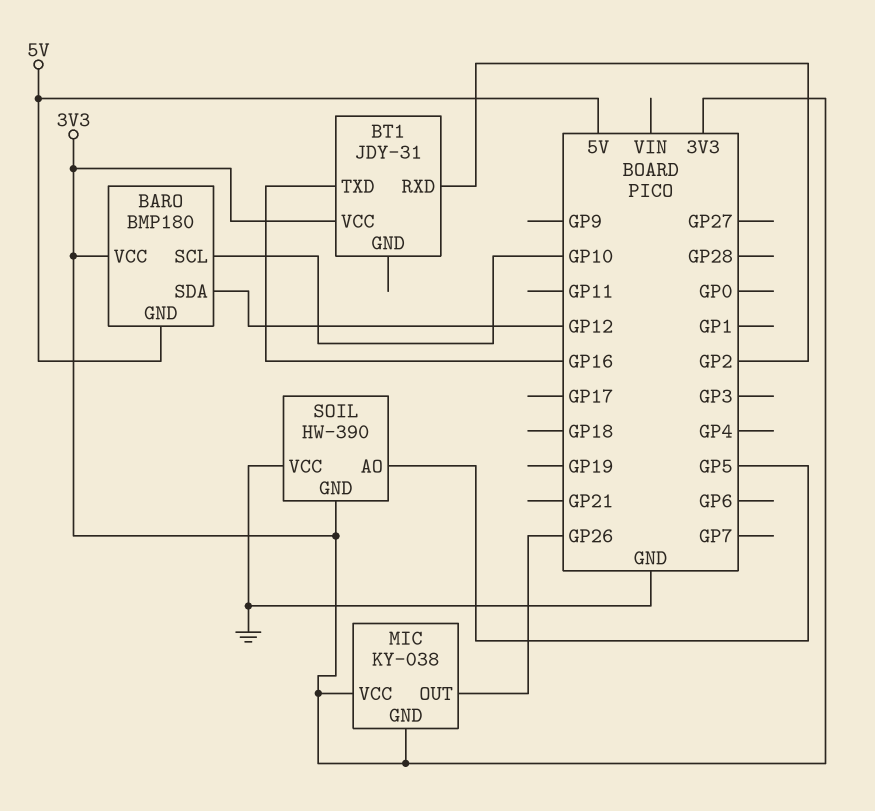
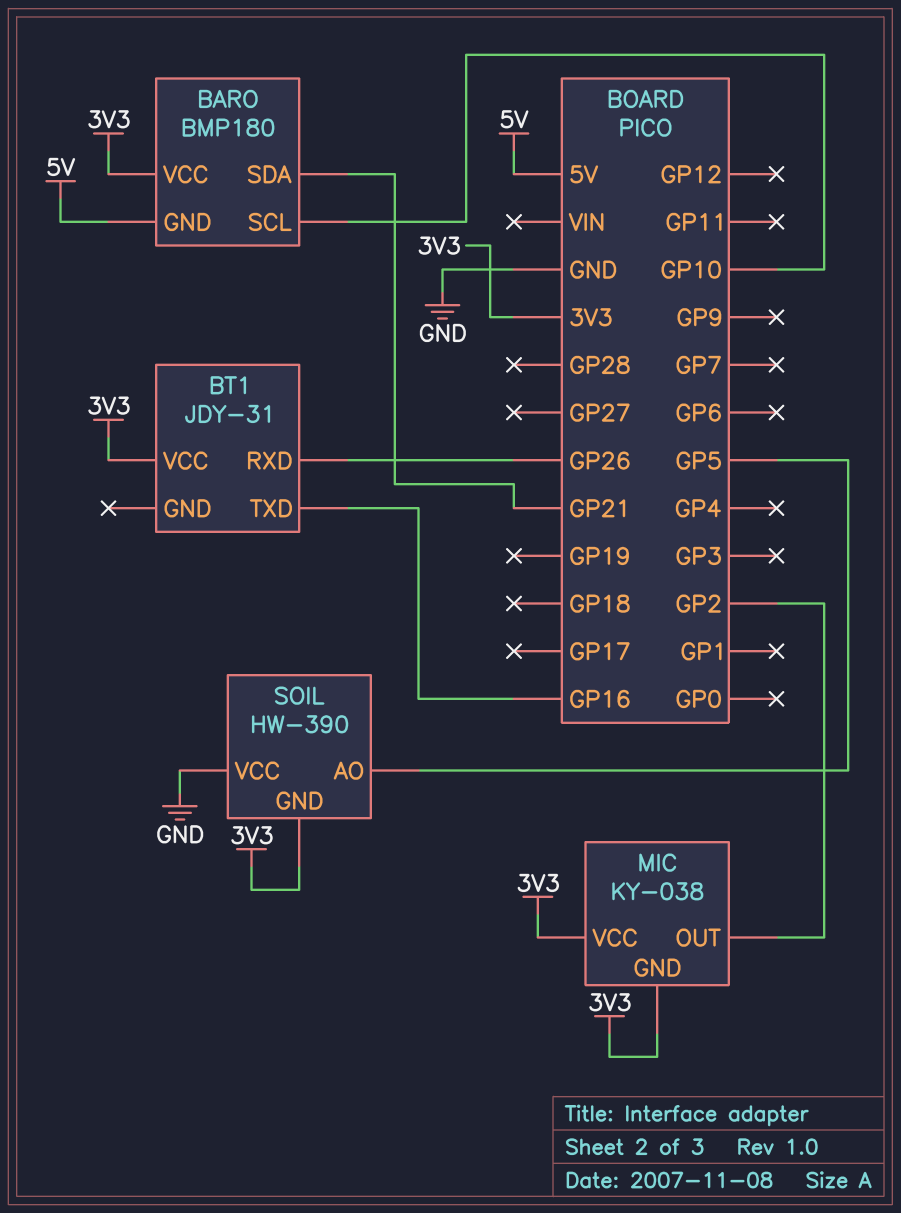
BARO pin SDA: GP12 -> GP21
BT1 pin RXD: GP2 -> GP26
MIC pin OUT: GP26 -> GP2

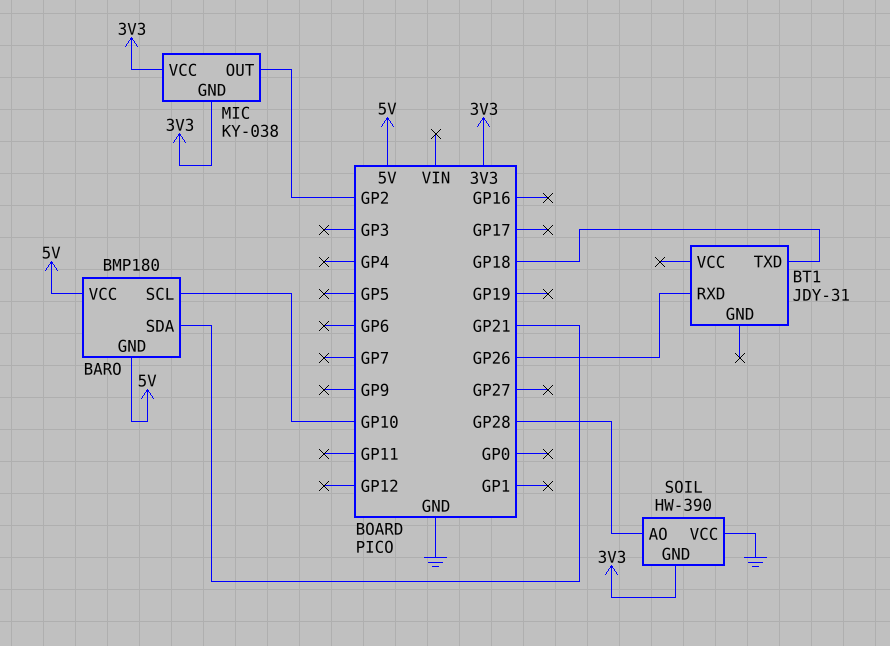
BARO pin VCC: 3V3 -> 5V
BT1 pin TXD: GP16 -> GP18
BT1 pin VCC: 3V3 -> none
SOIL pin AO: GP5 -> GP28

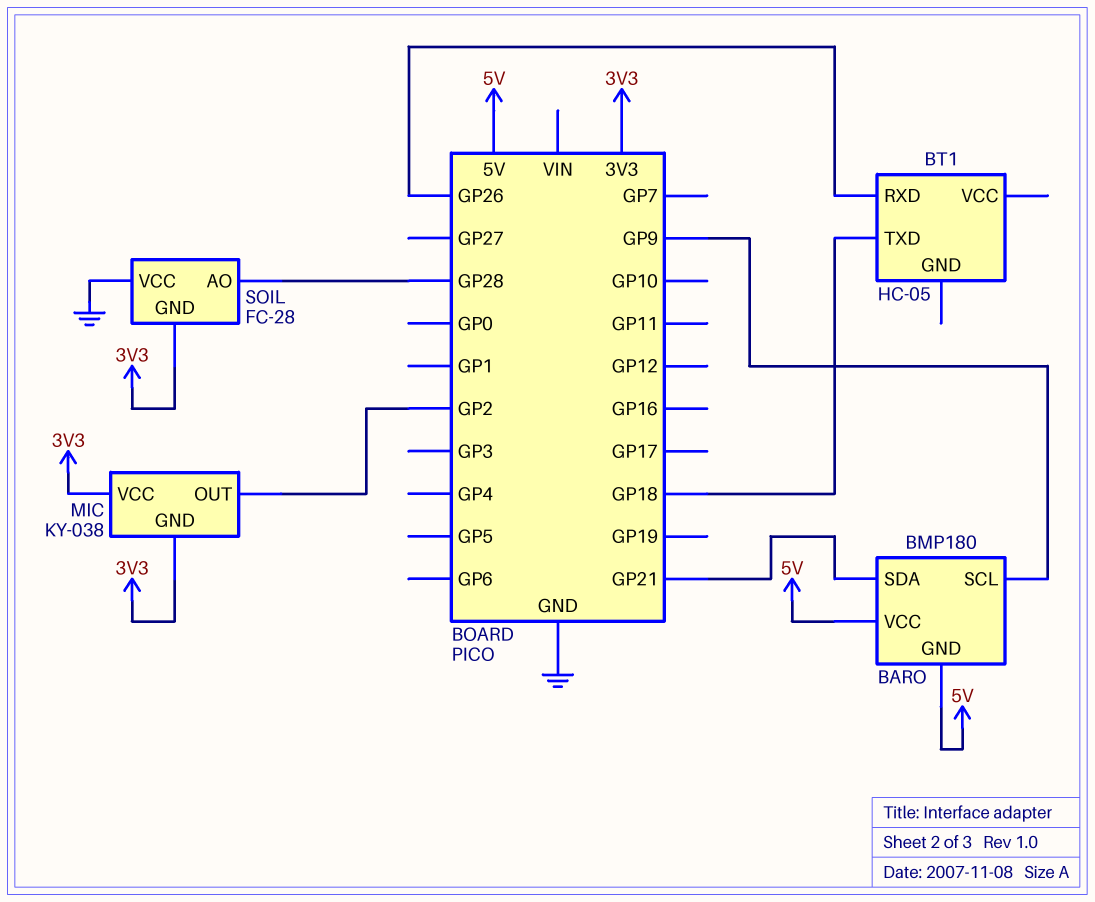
BARO pin SCL: GP10 -> GP9
BT1: JDY-31 -> HC-05
SOIL: HW-390 -> FC-28

